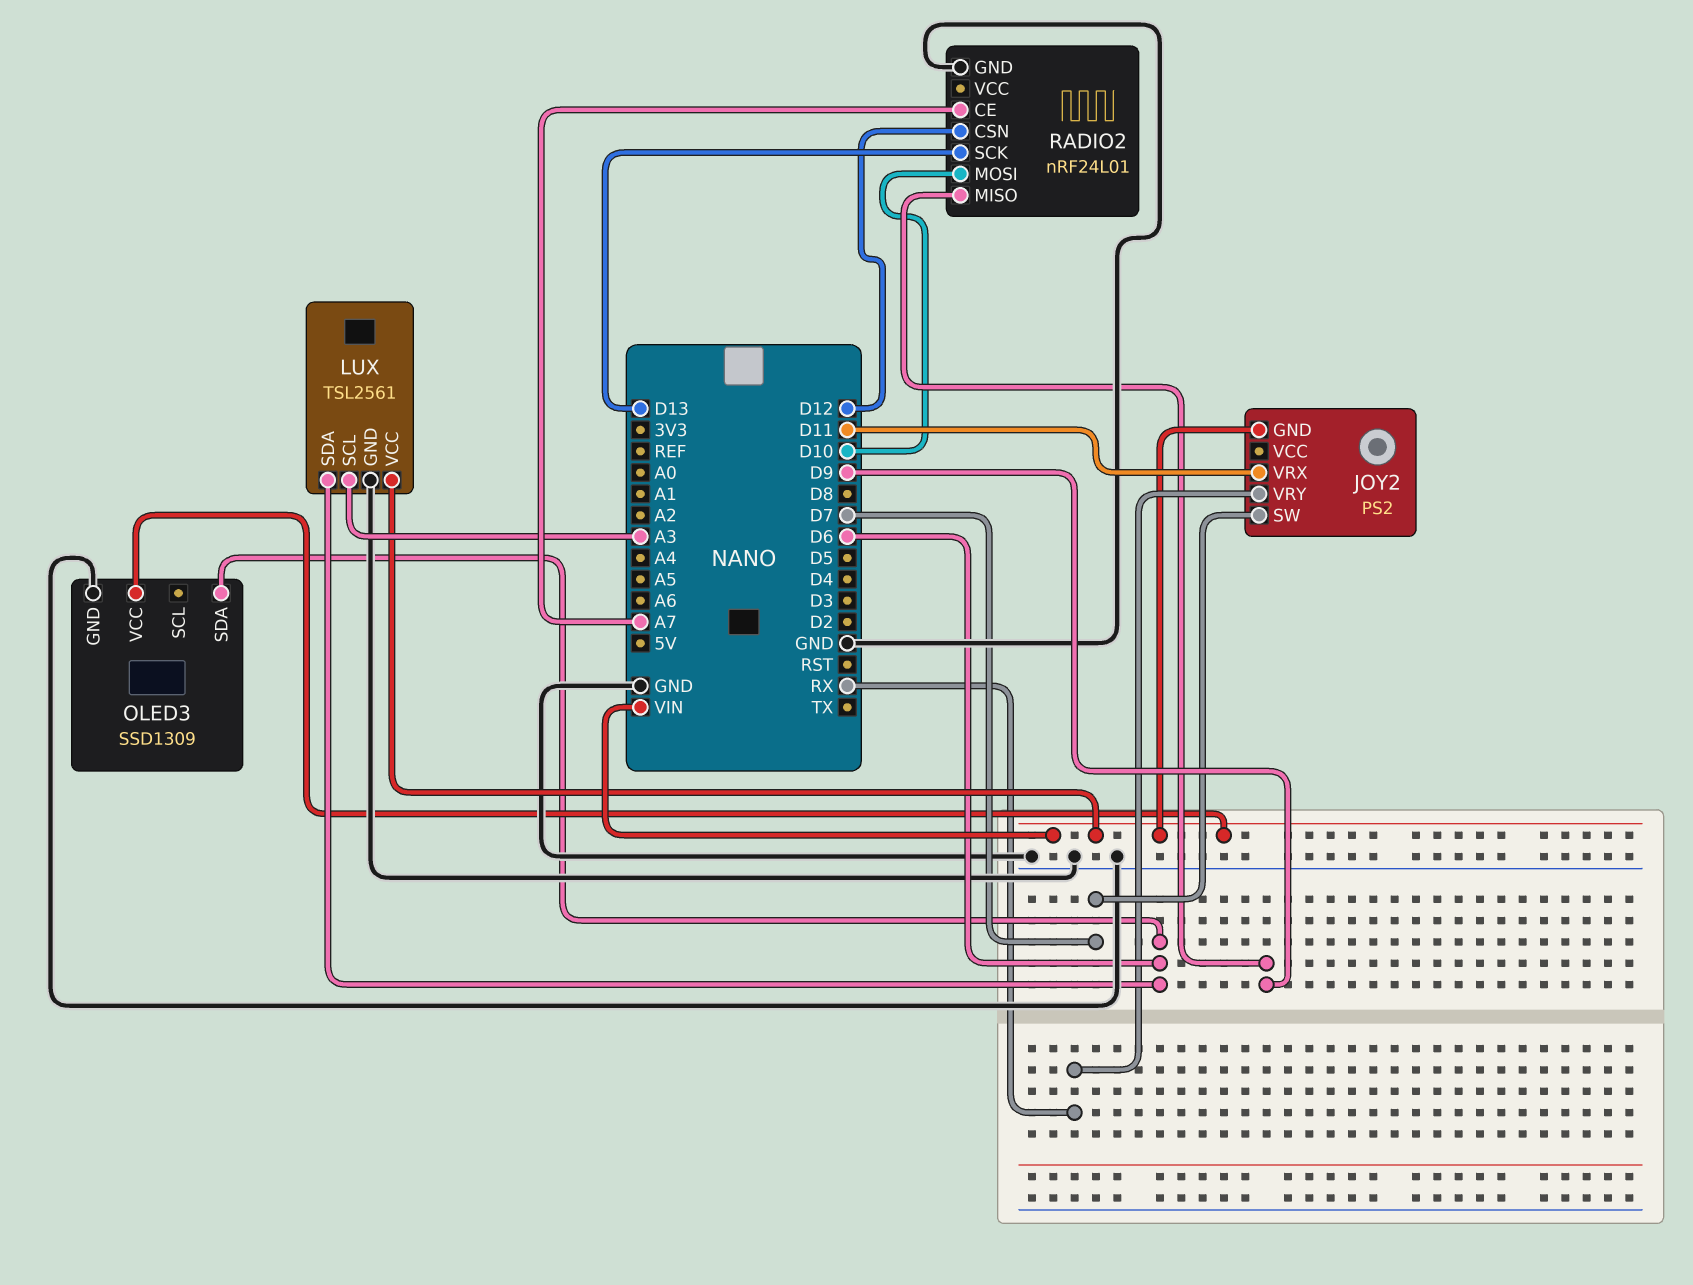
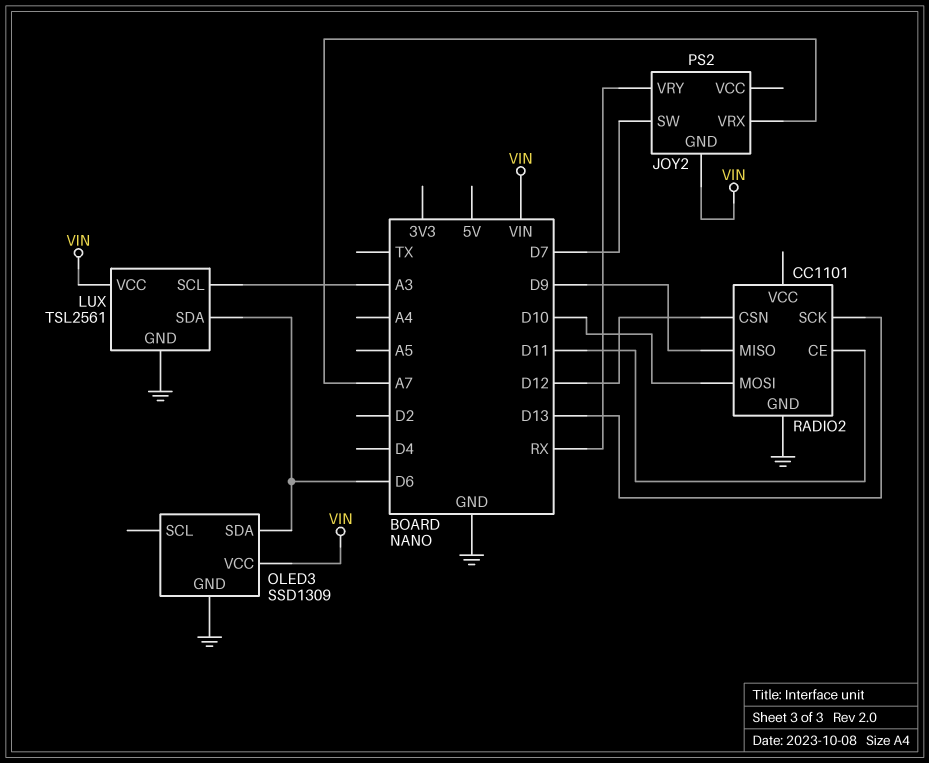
JOY2 pin VRX: D11 -> A7
RADIO2: nRF24L01 -> CC1101
RADIO2 pin CE: A7 -> D11

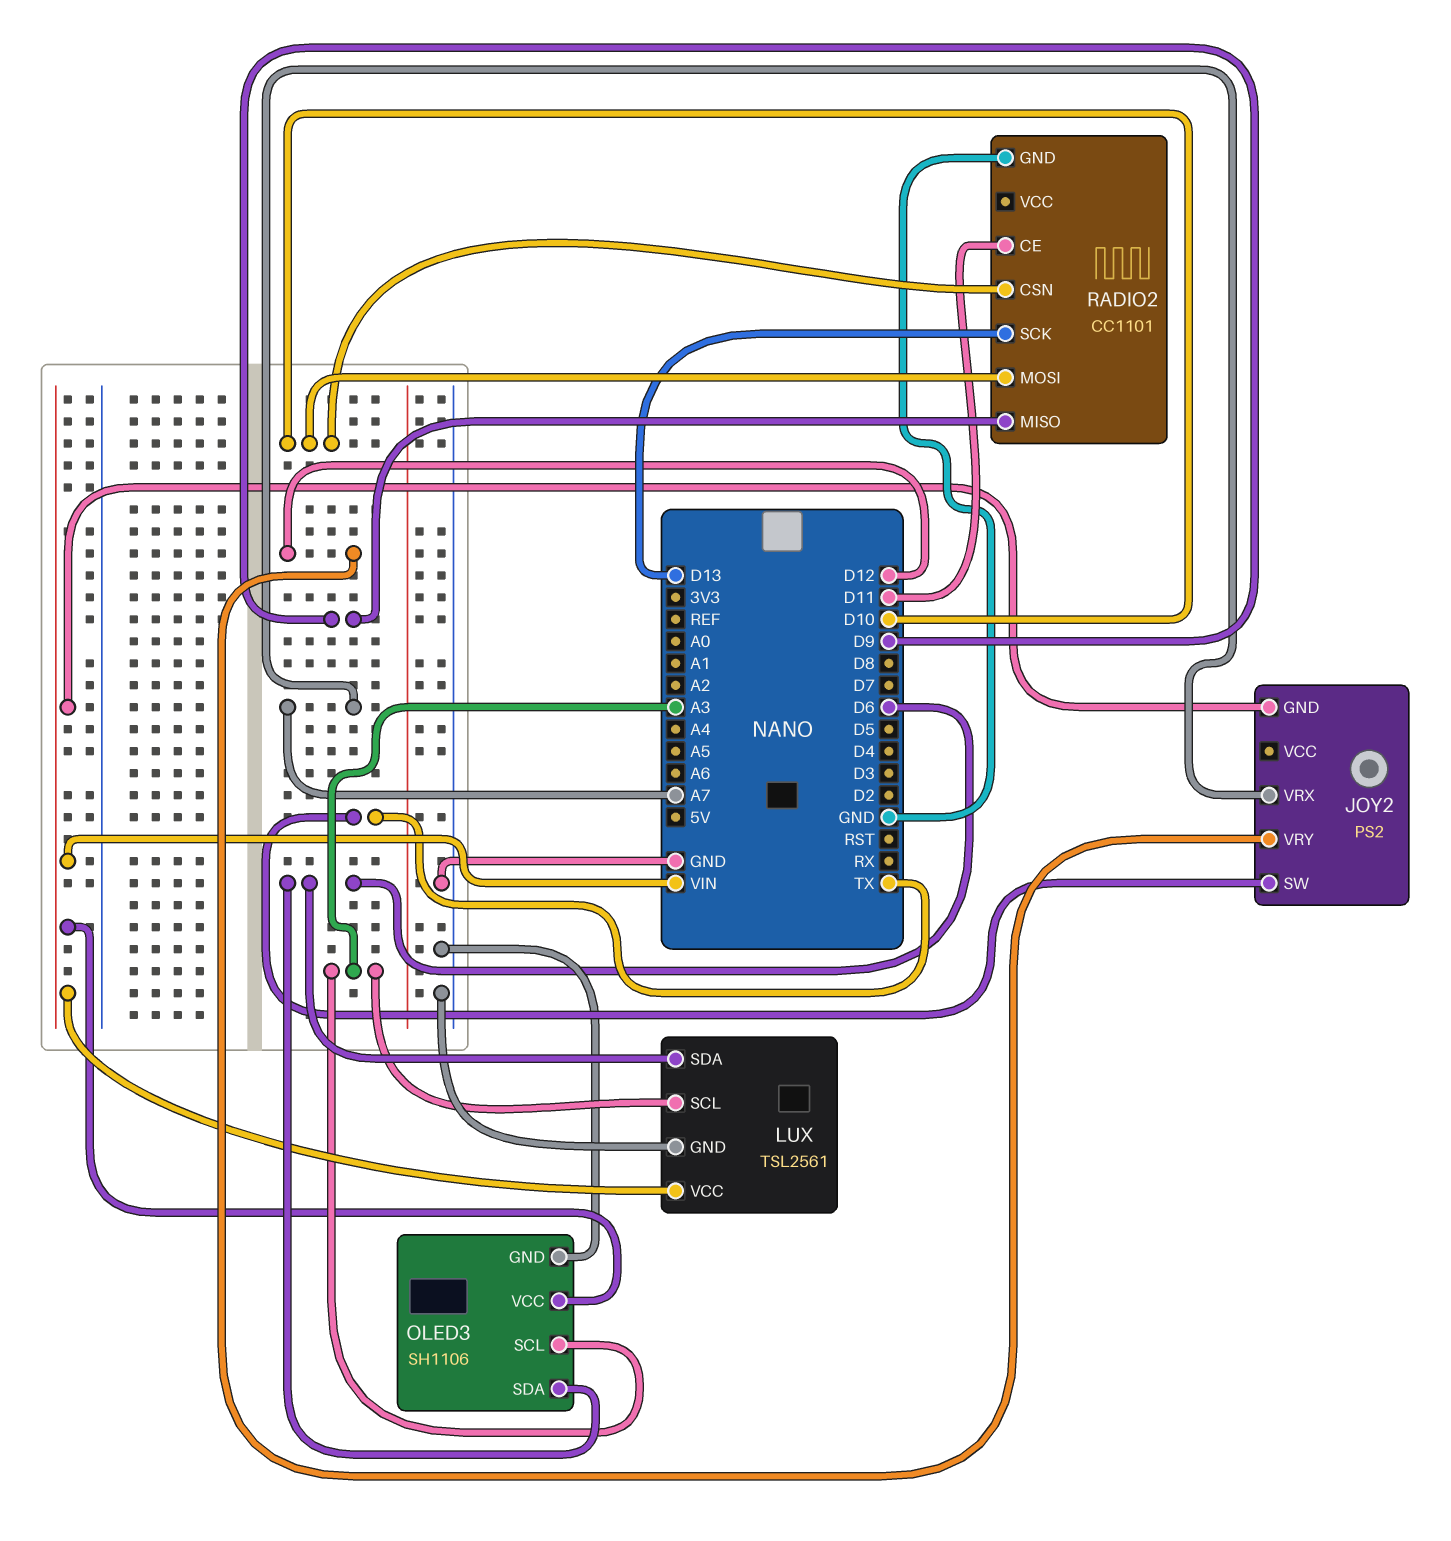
JOY2 pin SW: D7 -> TX
JOY2 pin VRY: RX -> D12
OLED3: SSD1309 -> SH1106
OLED3 pin SCL: none -> A3
RADIO2 pin CSN: D12 -> D10

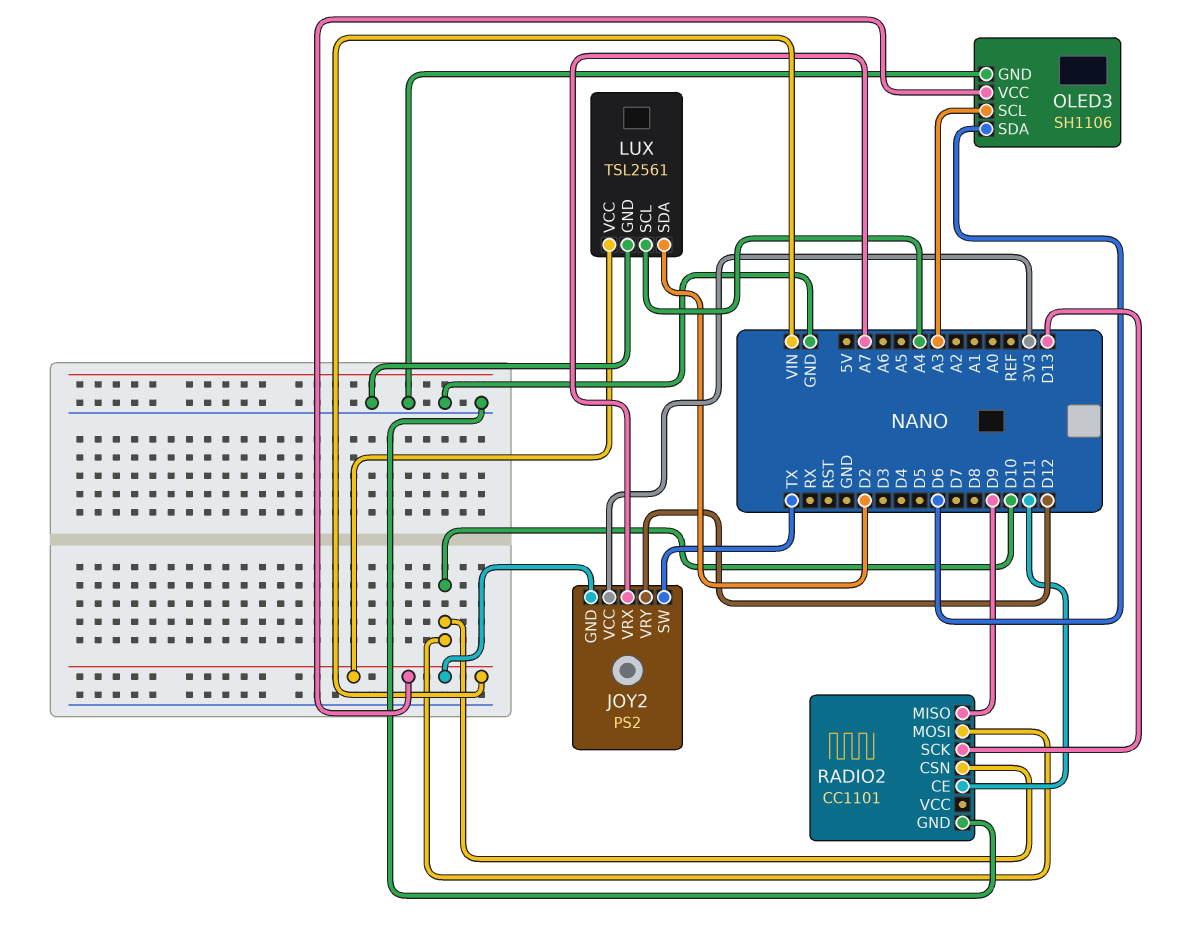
JOY2 pin VCC: none -> 3V3
LUX pin SCL: A3 -> A4
LUX pin SDA: D6 -> D2

